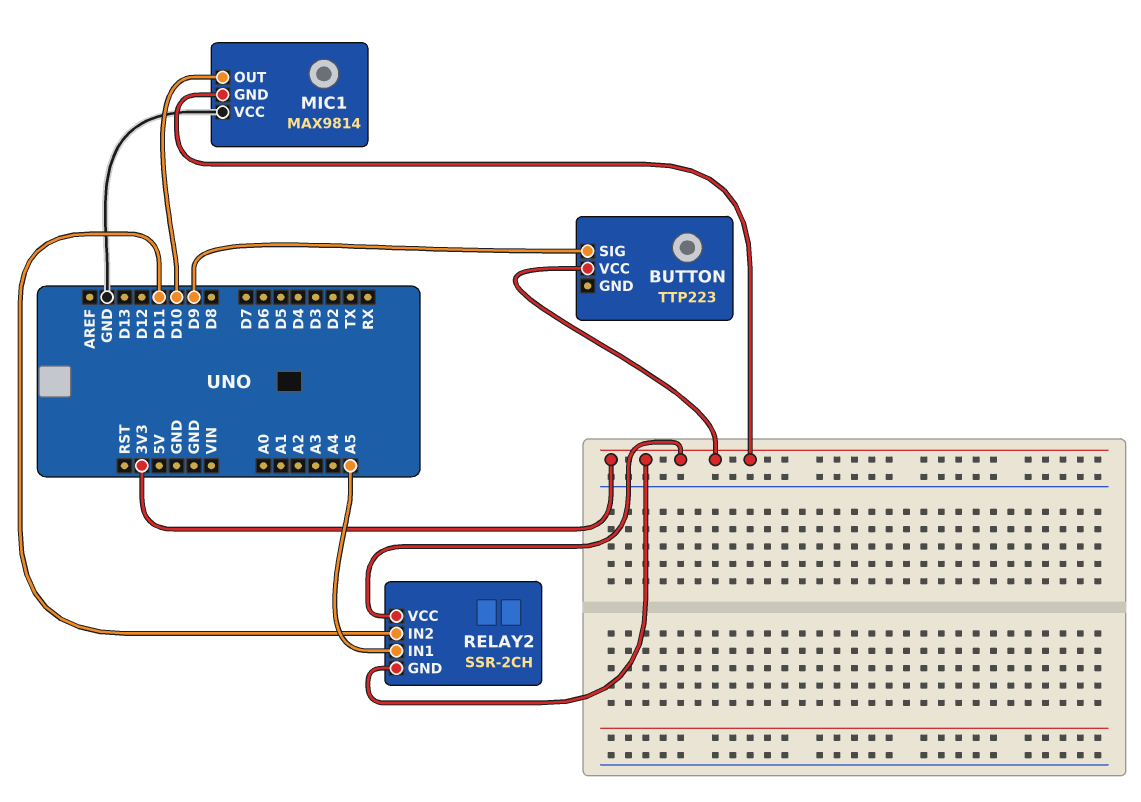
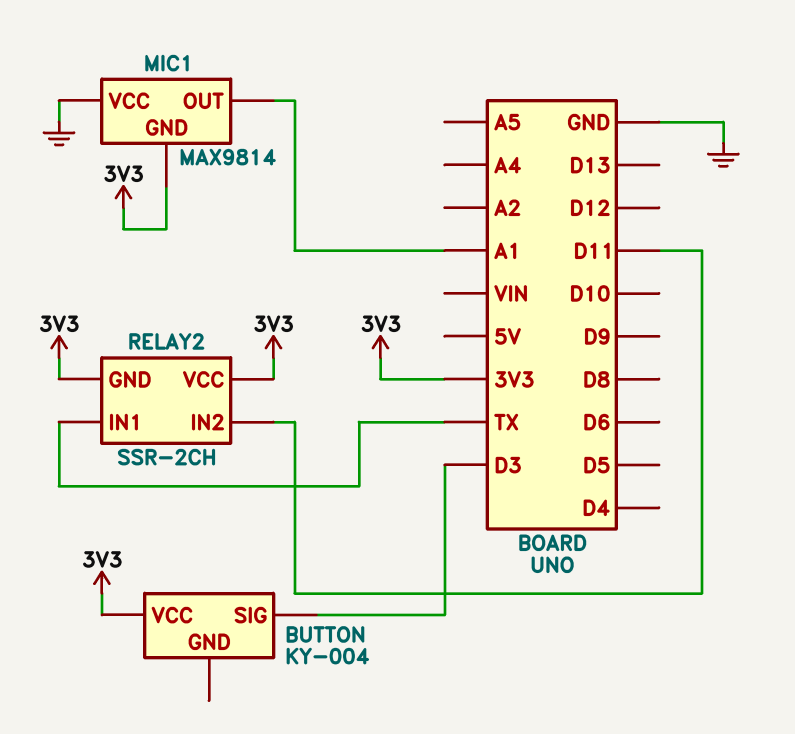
BUTTON: TTP223 -> KY-004
BUTTON pin SIG: D9 -> D3
MIC1 pin OUT: D10 -> A1
RELAY2 pin IN1: A5 -> TX

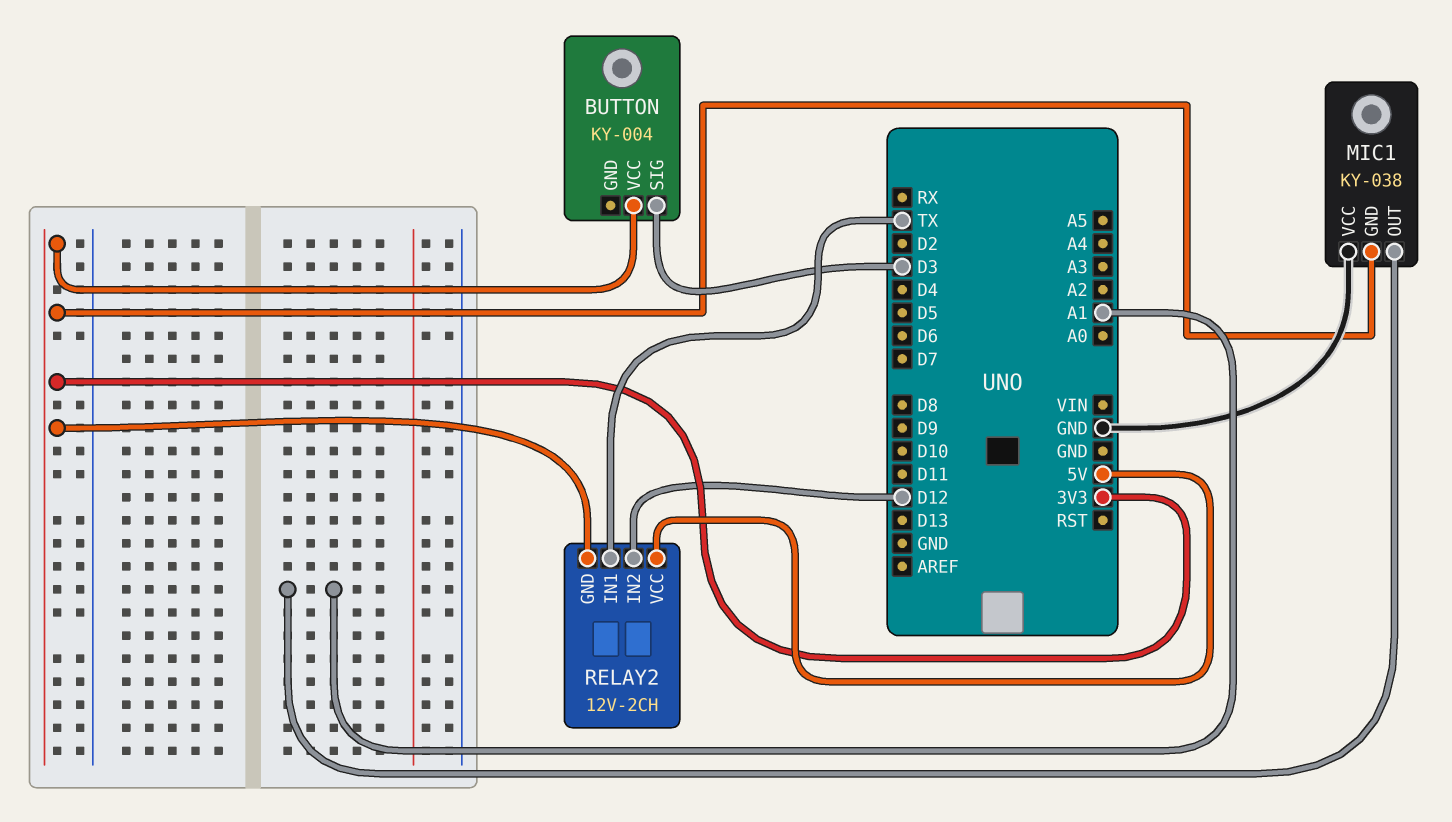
MIC1: MAX9814 -> KY-038
RELAY2: SSR-2CH -> 12V-2CH
RELAY2 pin IN2: D11 -> D12
RELAY2 pin VCC: 3V3 -> 5V

